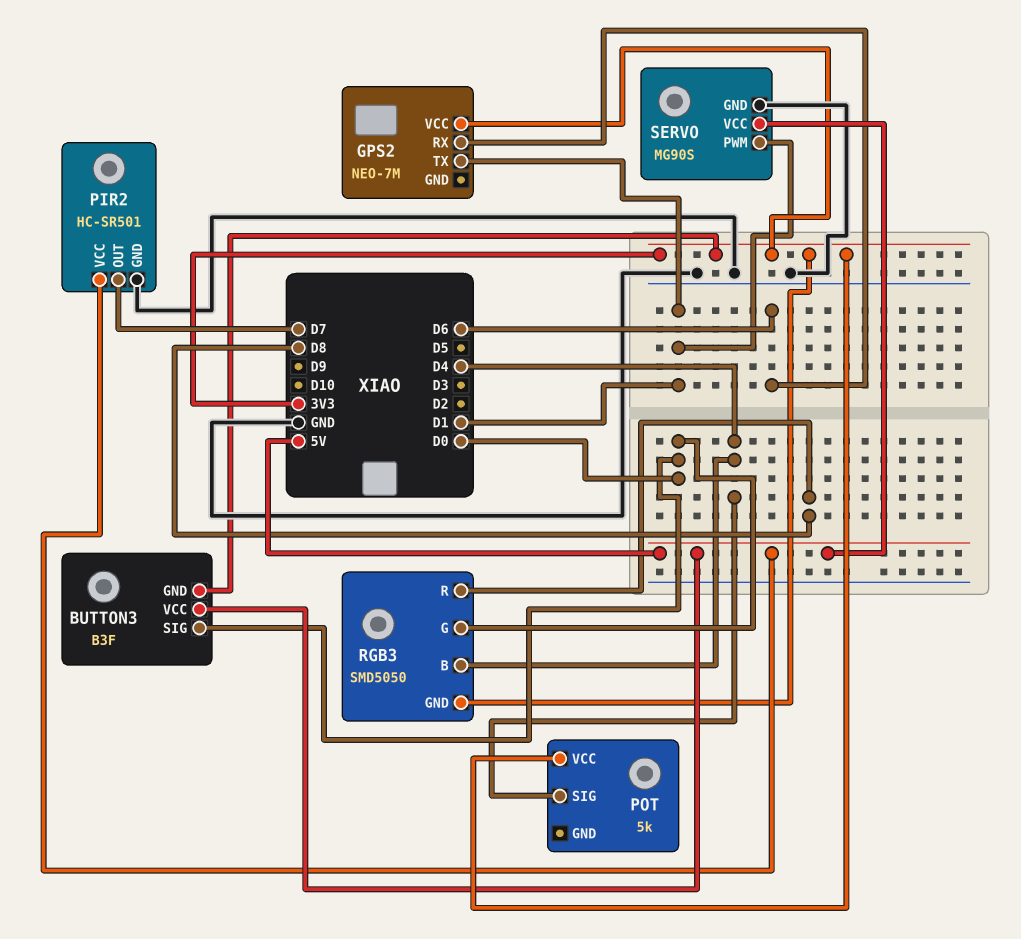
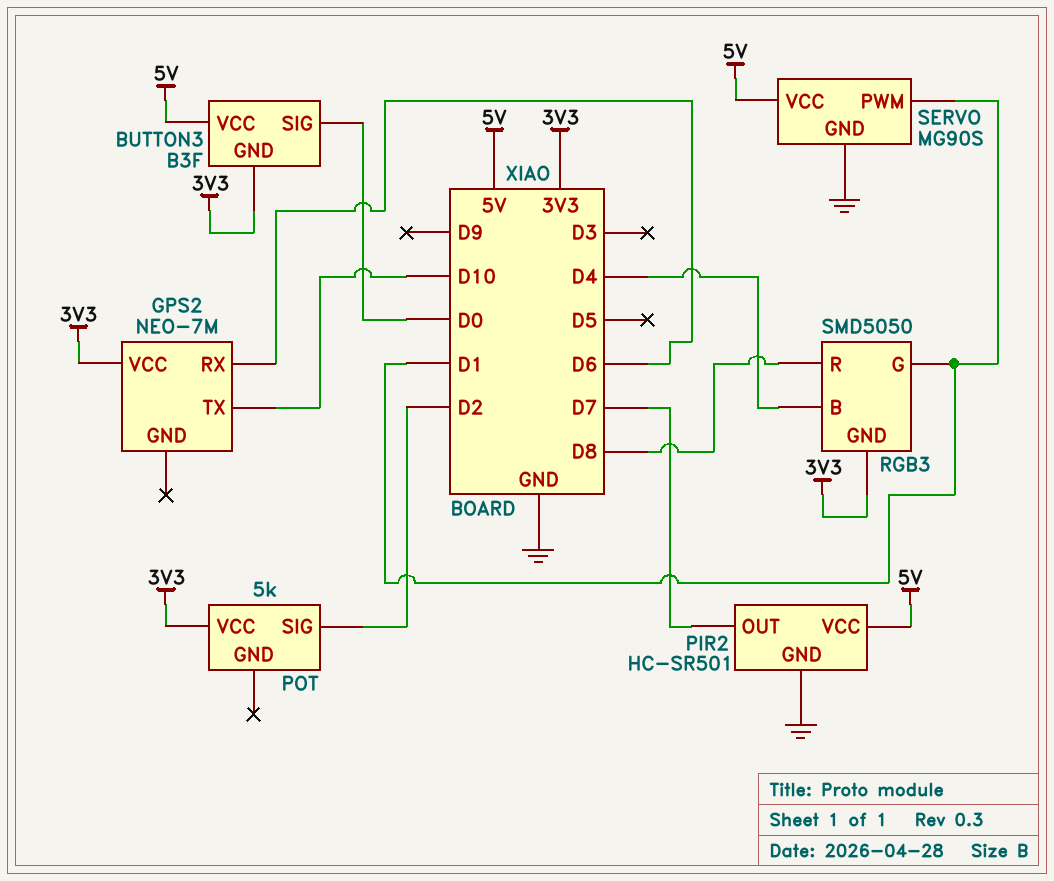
GPS2 pin TX: D1 -> D10
POT pin SIG: D4 -> D2
RGB3 pin G: D0 -> D1

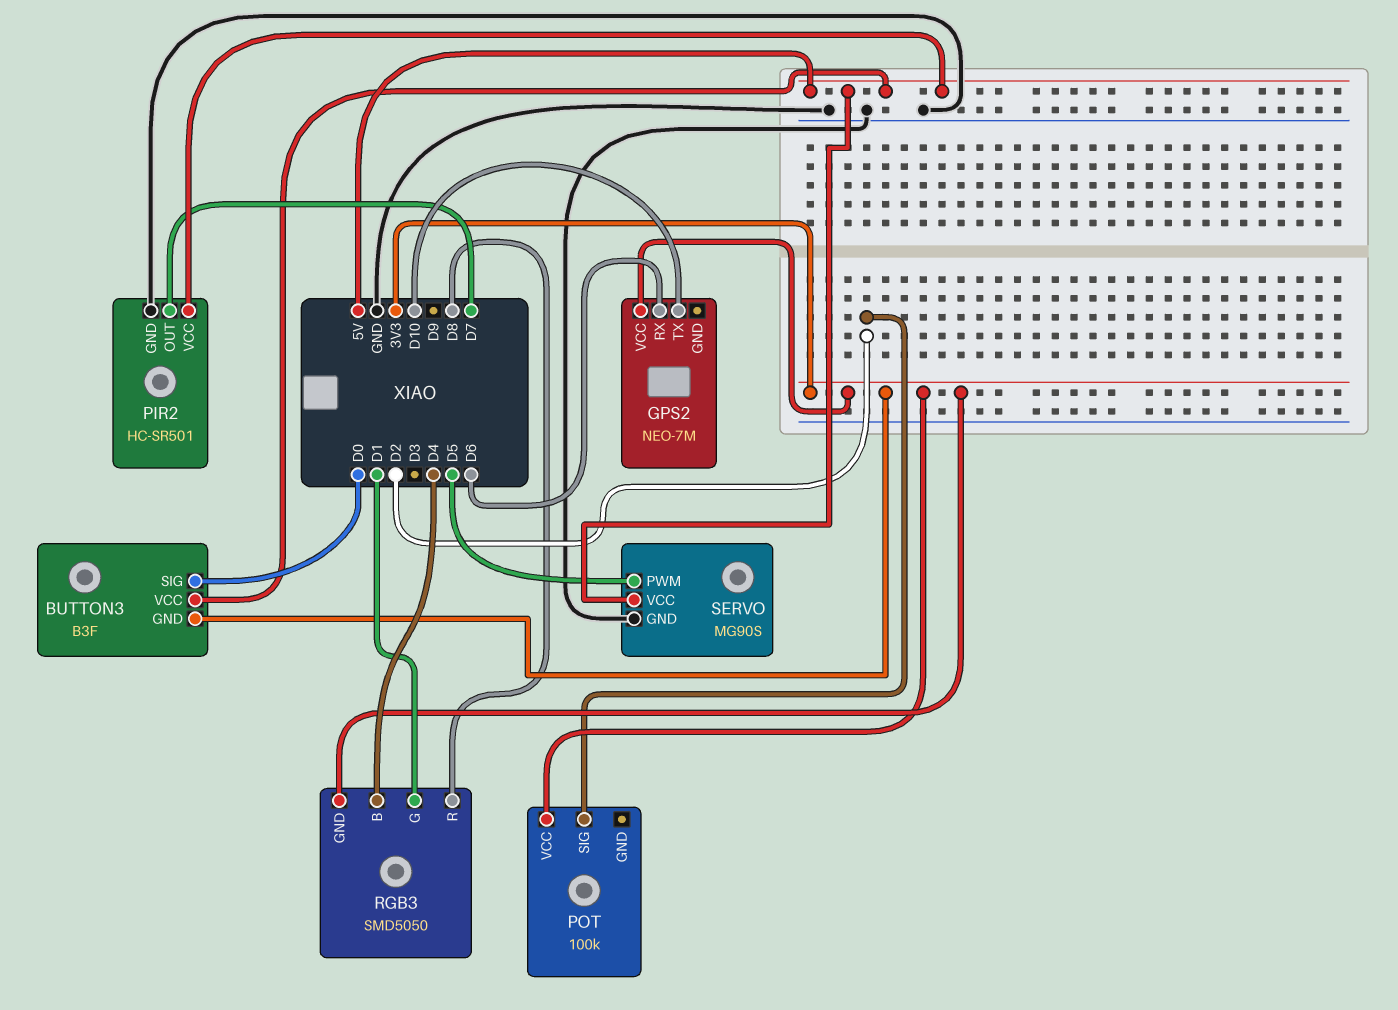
POT: 5k -> 100k
SERVO pin PWM: D1 -> D5

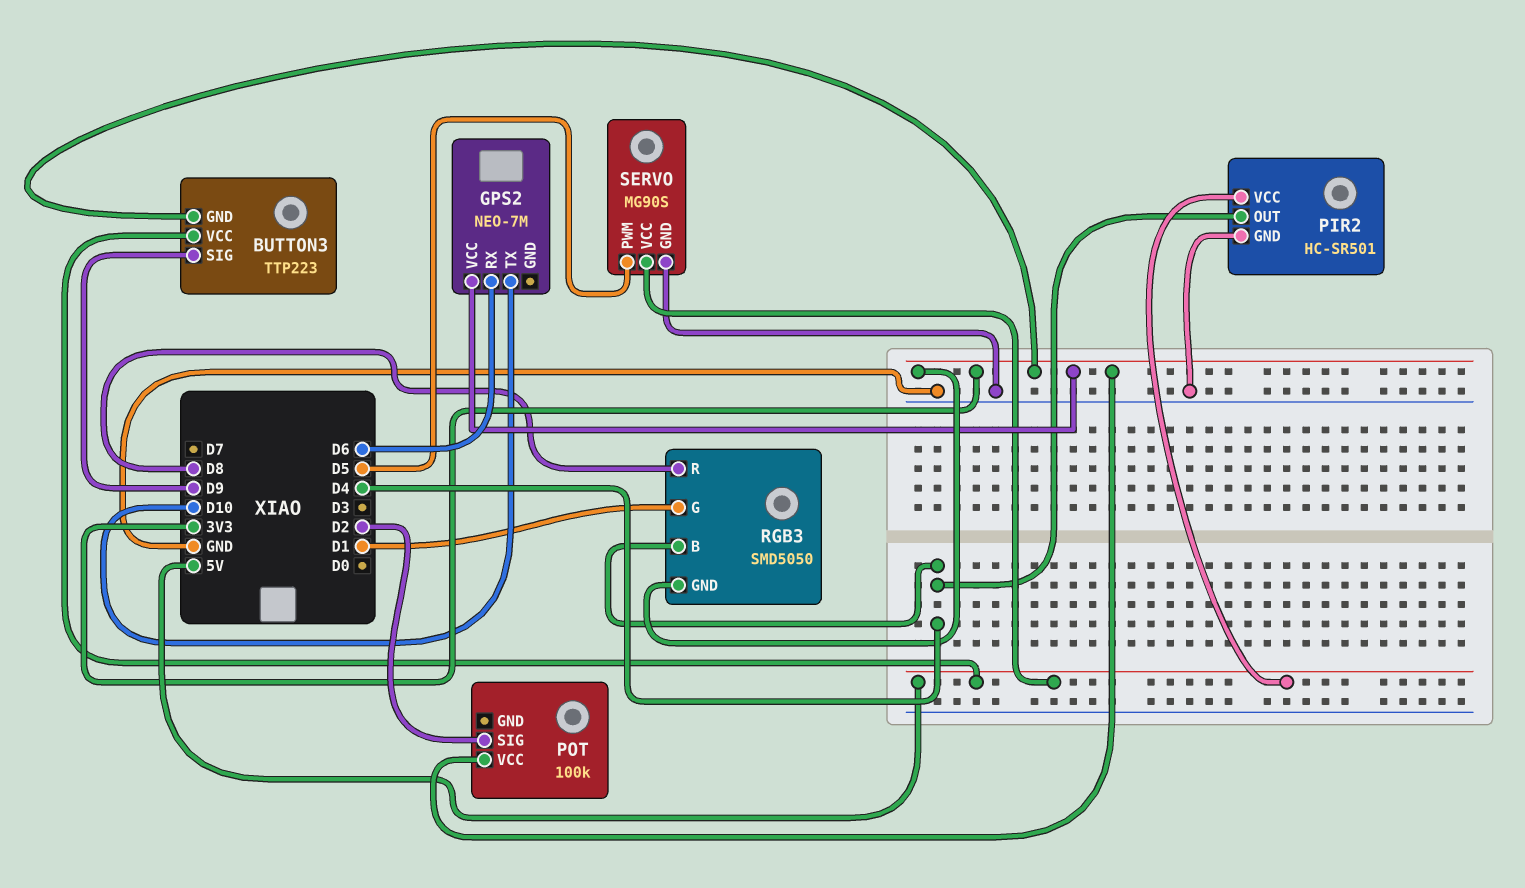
BUTTON3: B3F -> TTP223
BUTTON3 pin SIG: D0 -> D9
PIR2 pin OUT: D7 -> D4

